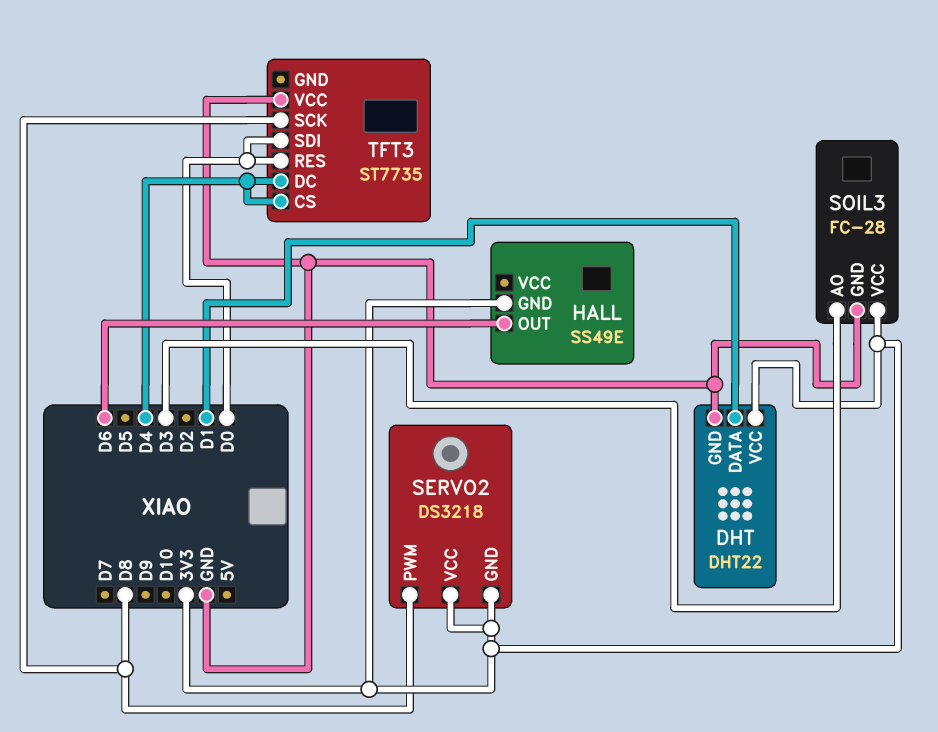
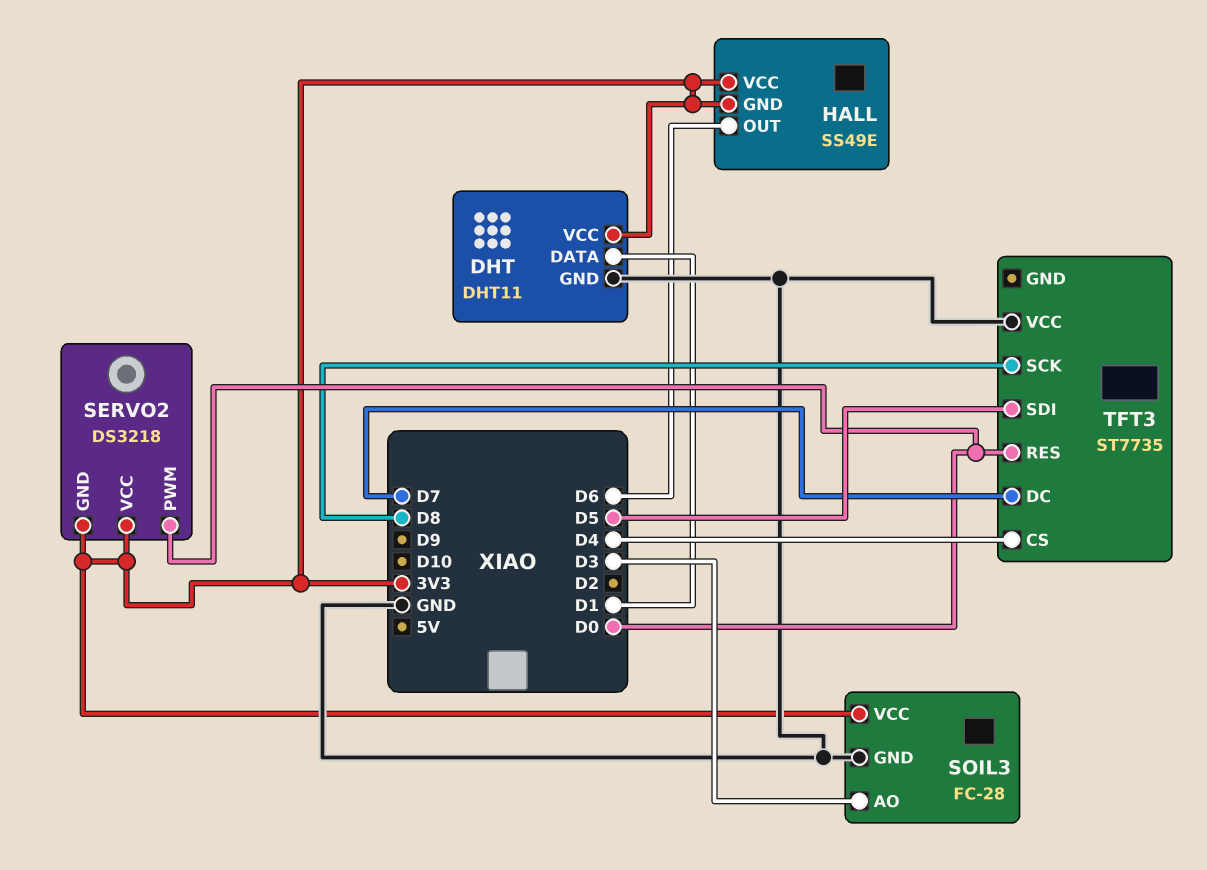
DHT: DHT22 -> DHT11
HALL pin VCC: none -> 3V3
SERVO2 pin PWM: D8 -> D0
TFT3 pin DC: D4 -> D7
TFT3 pin SDI: D0 -> D5

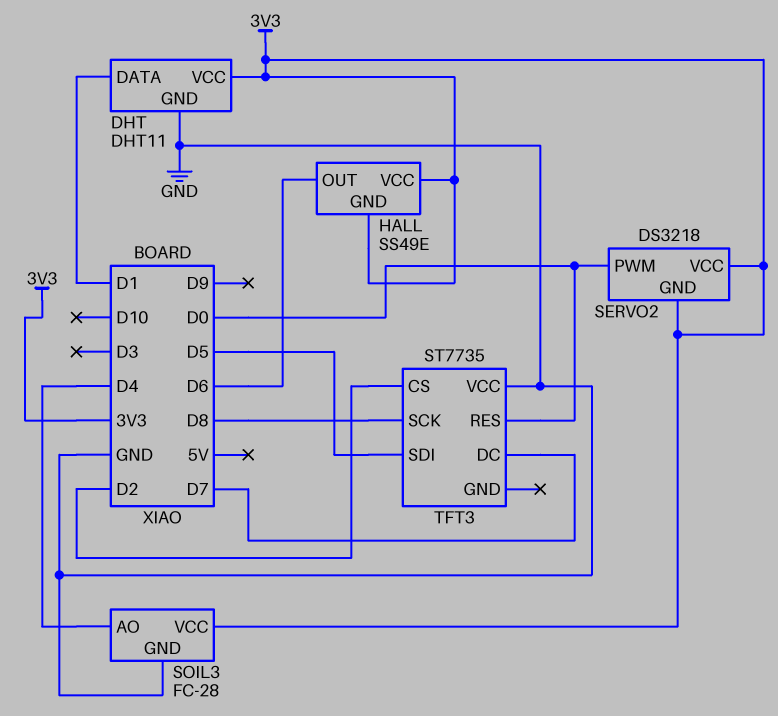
SOIL3 pin AO: D3 -> D4
TFT3 pin CS: D4 -> D2

